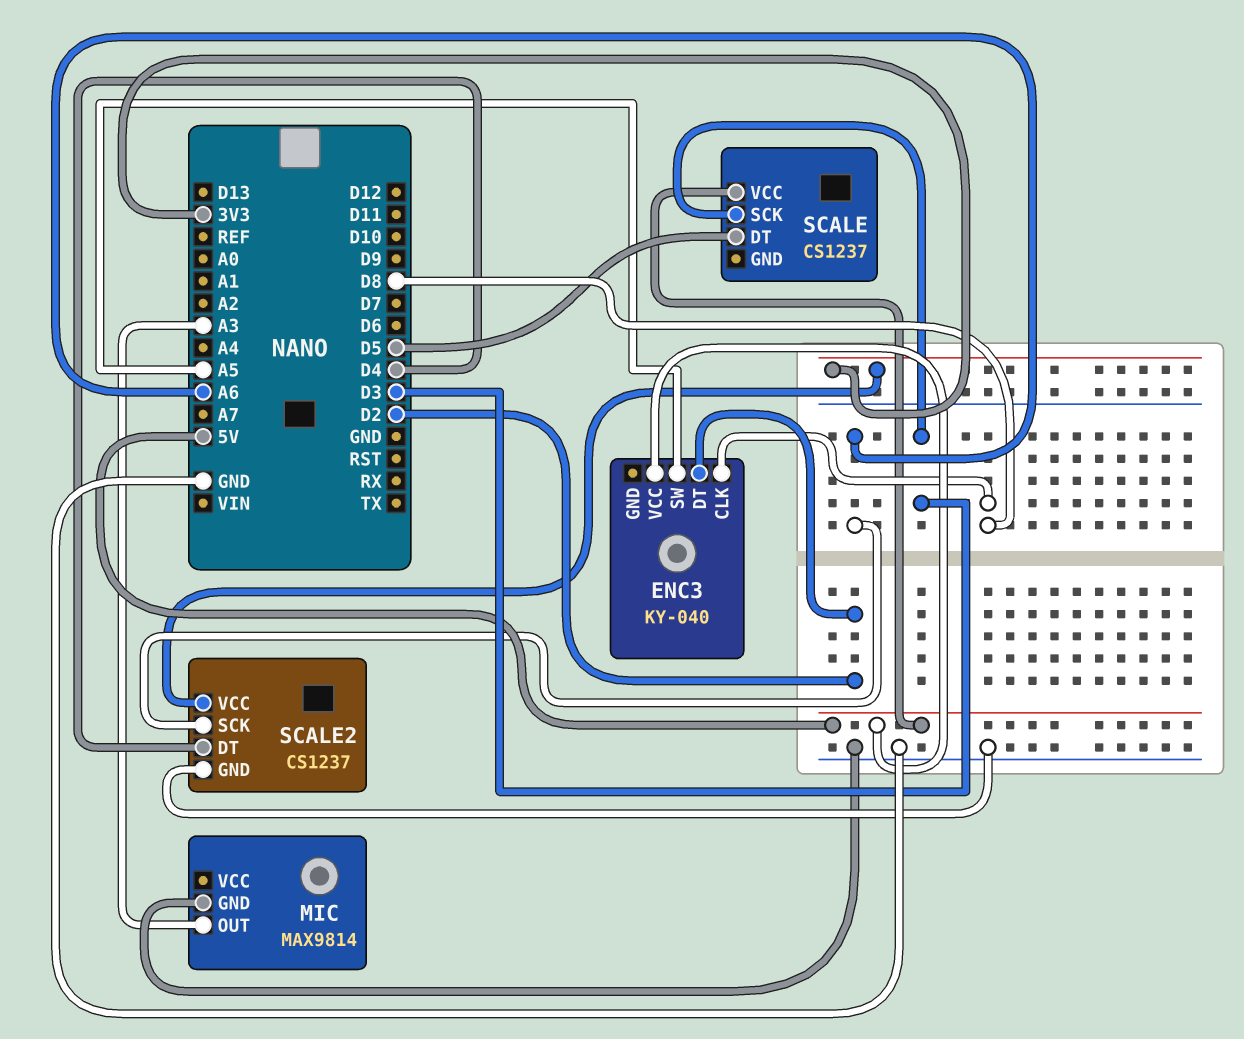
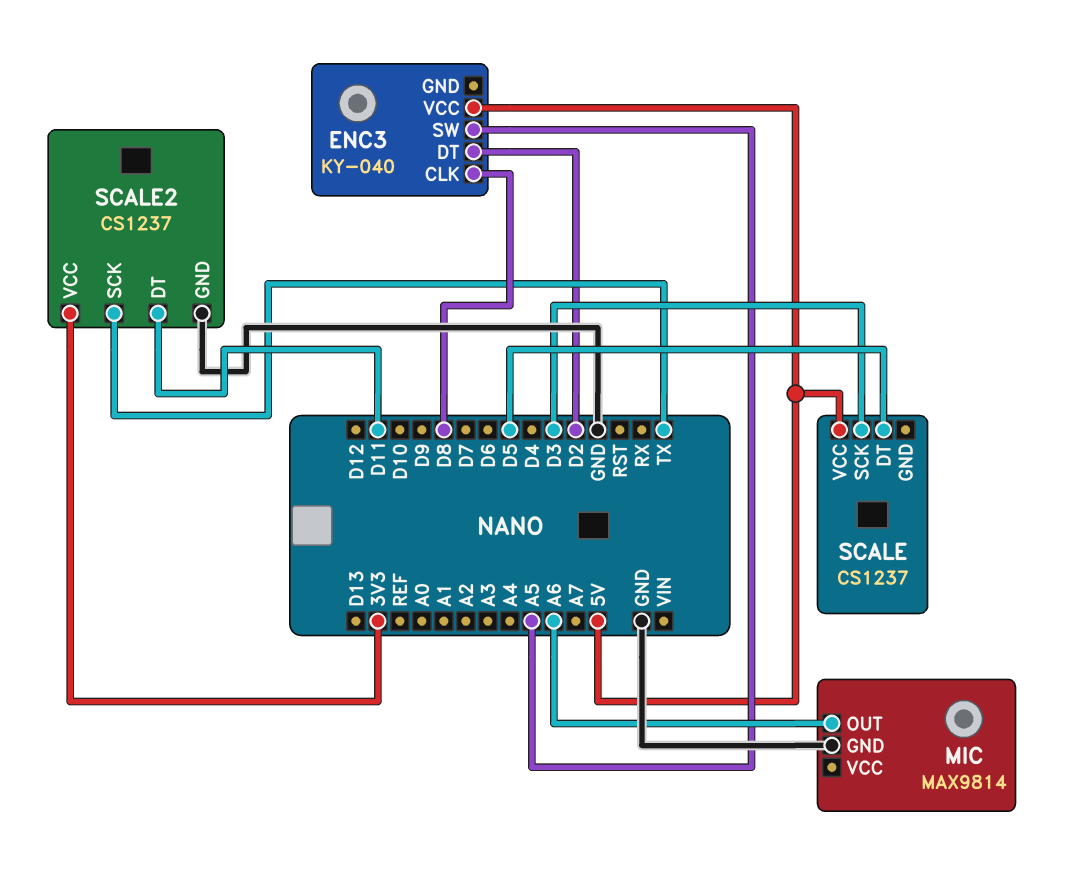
MIC pin OUT: A3 -> A6
SCALE2 pin DT: D4 -> D11
SCALE2 pin SCK: A6 -> TX

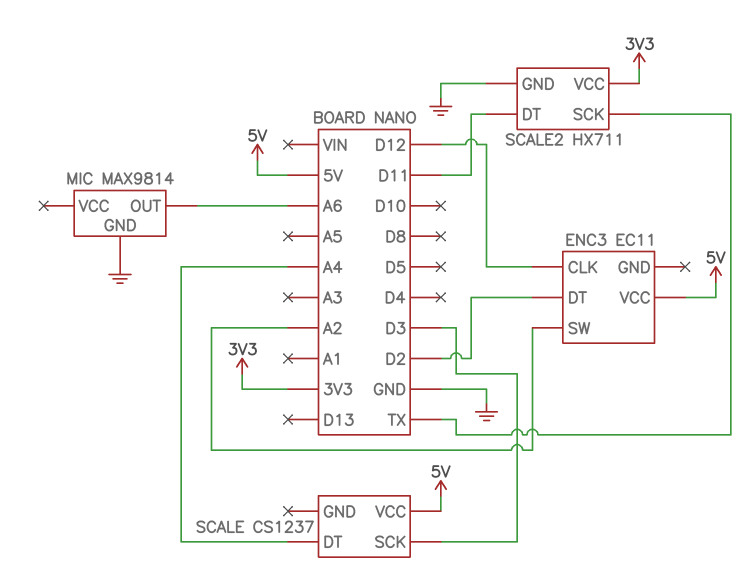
ENC3: KY-040 -> EC11
ENC3 pin CLK: D8 -> D12
ENC3 pin SW: A5 -> A2
SCALE pin DT: D5 -> A4
SCALE2: CS1237 -> HX711

